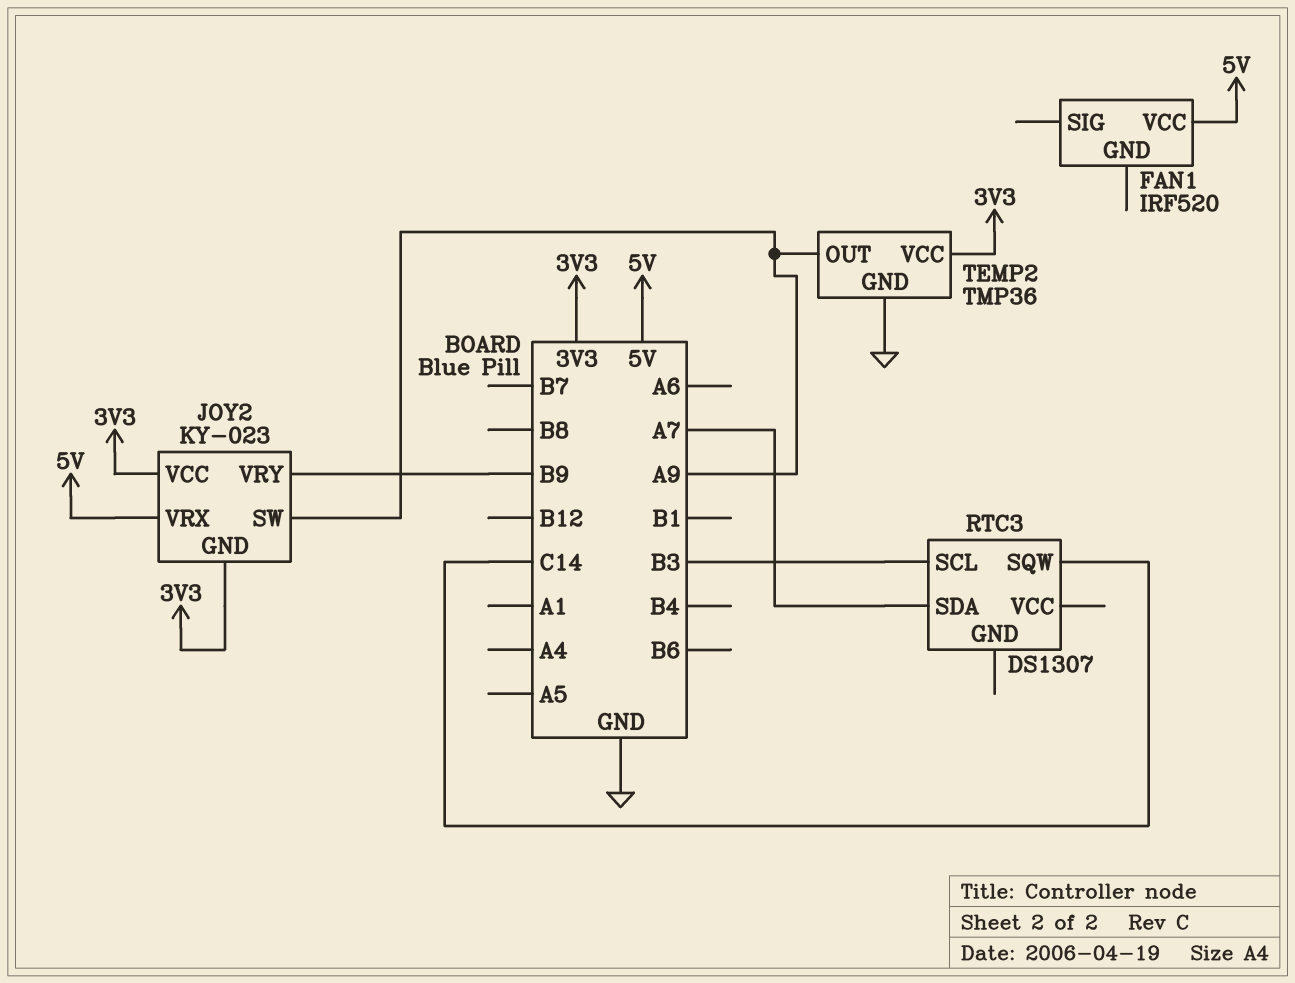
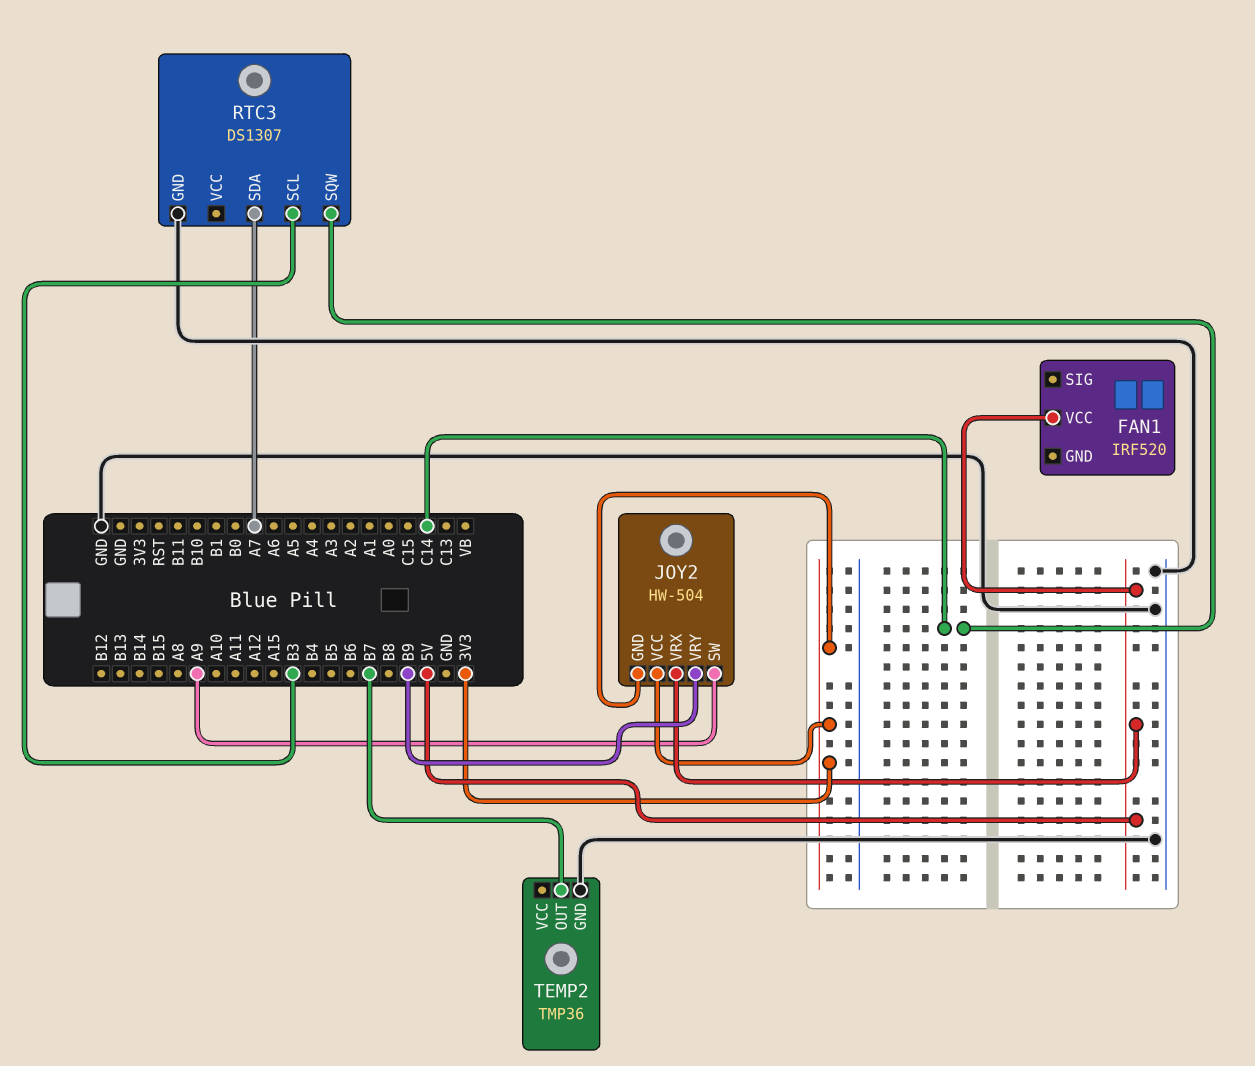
JOY2: KY-023 -> HW-504
RTC3 pin GND: none -> GND
TEMP2 pin OUT: A9 -> B7
TEMP2 pin VCC: 3V3 -> none

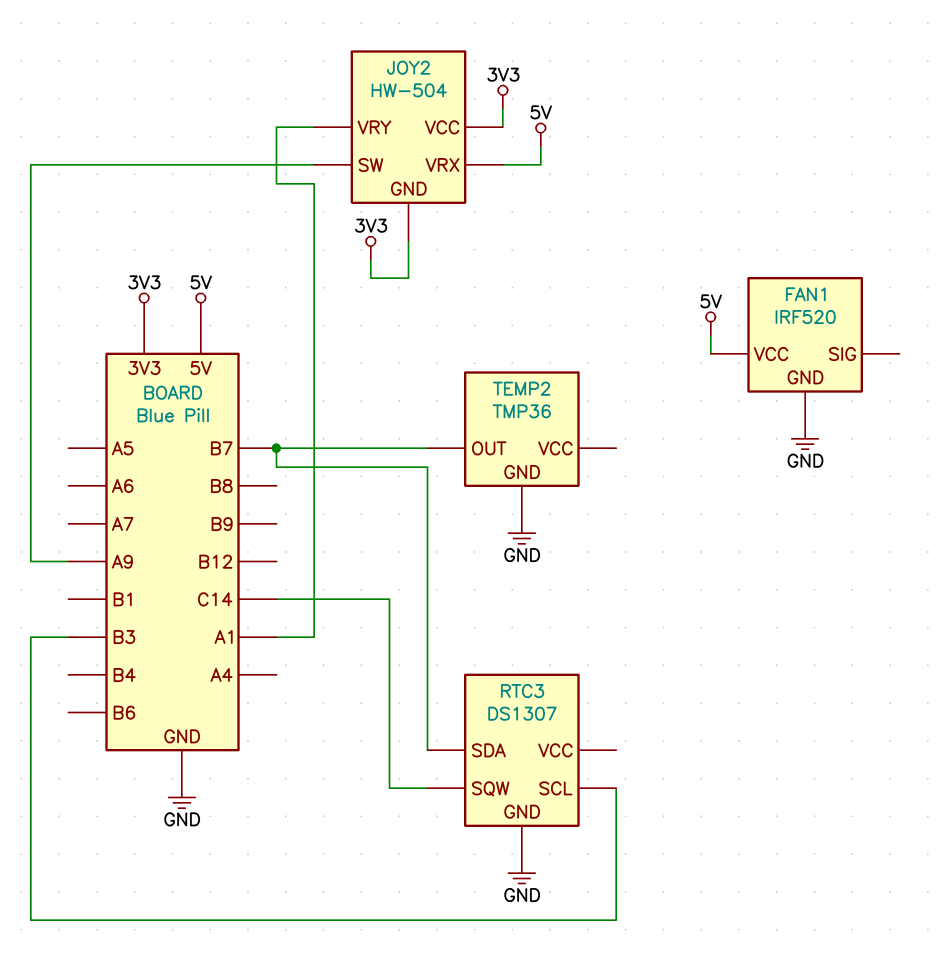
FAN1 pin GND: none -> GND
JOY2 pin VRY: B9 -> A1
RTC3 pin SDA: A7 -> B7

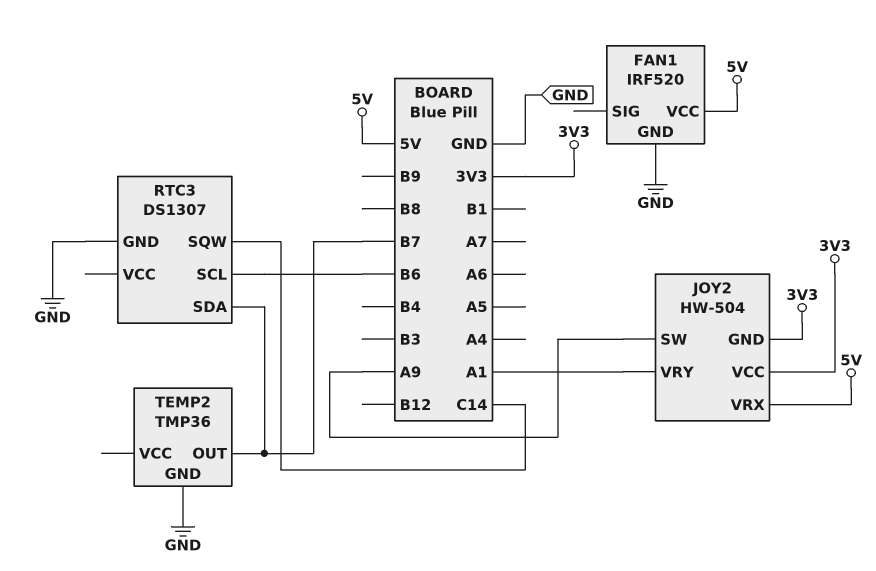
RTC3 pin SCL: B3 -> B6

